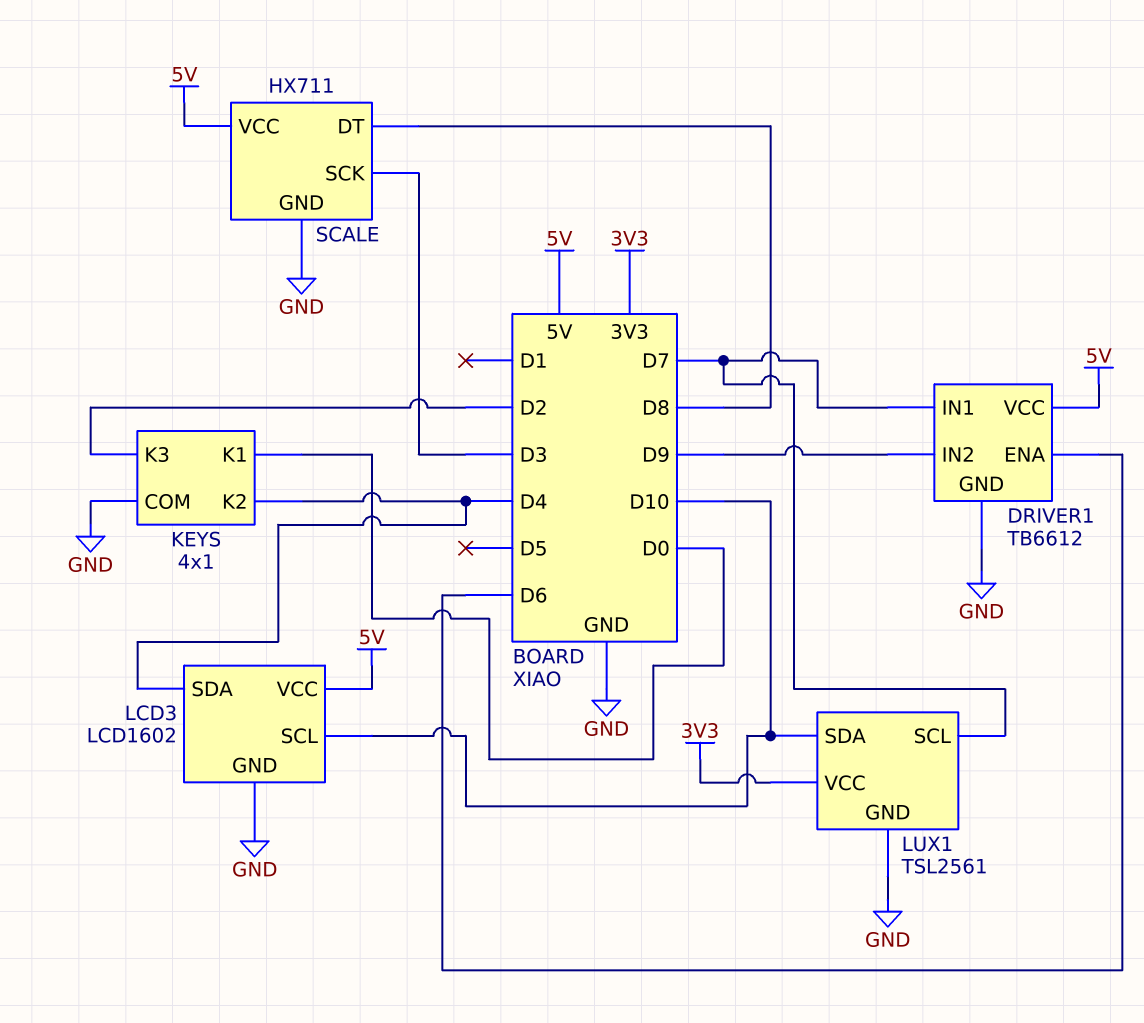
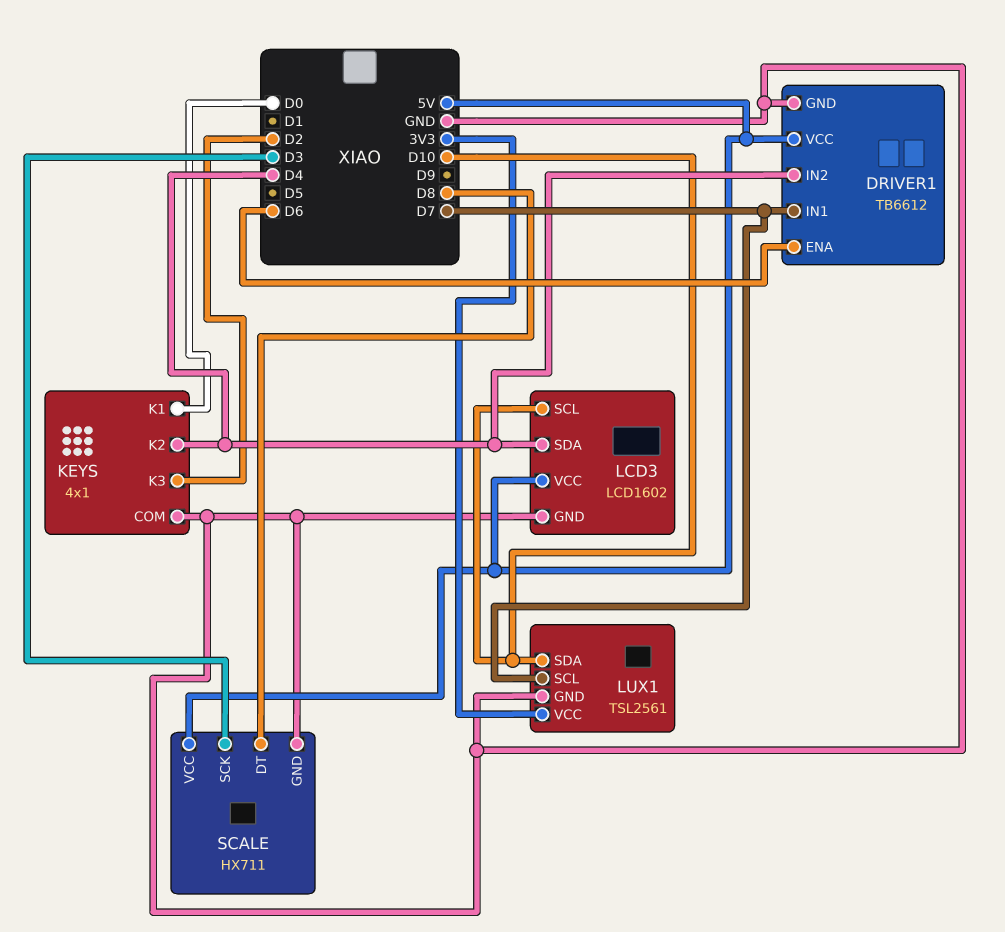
DRIVER1 pin IN2: D9 -> D4

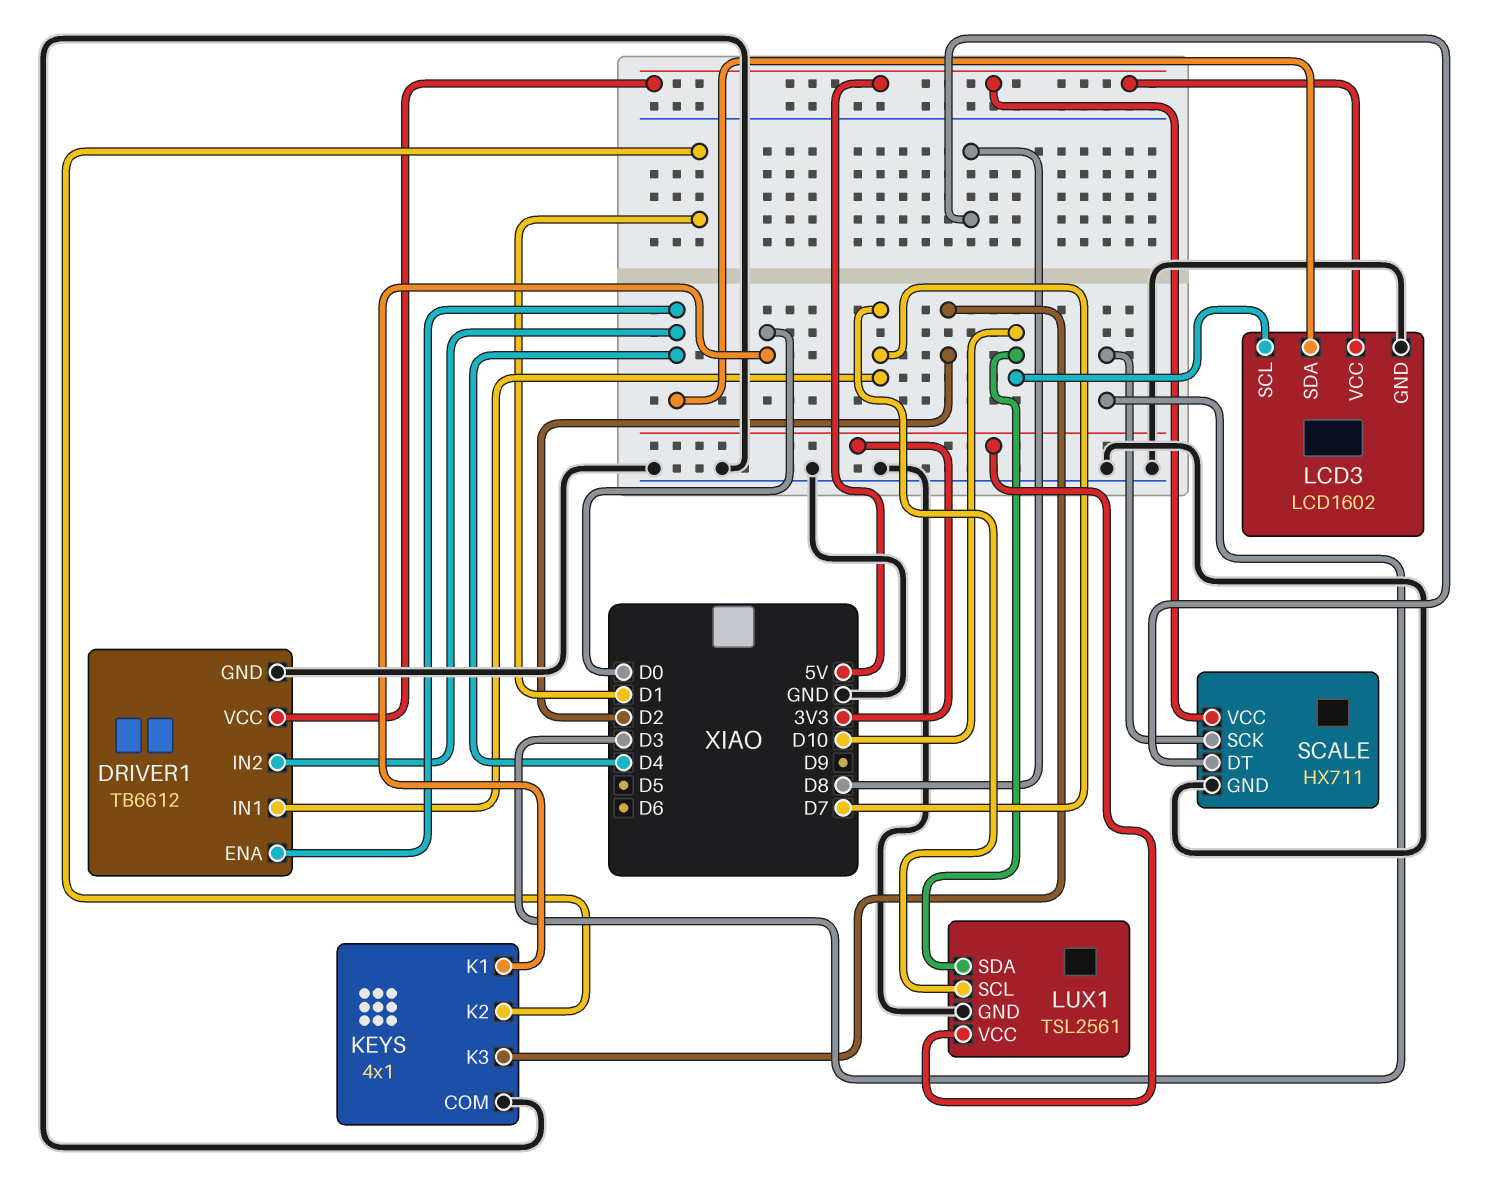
DRIVER1 pin ENA: D6 -> D4
KEYS pin K2: D4 -> D1

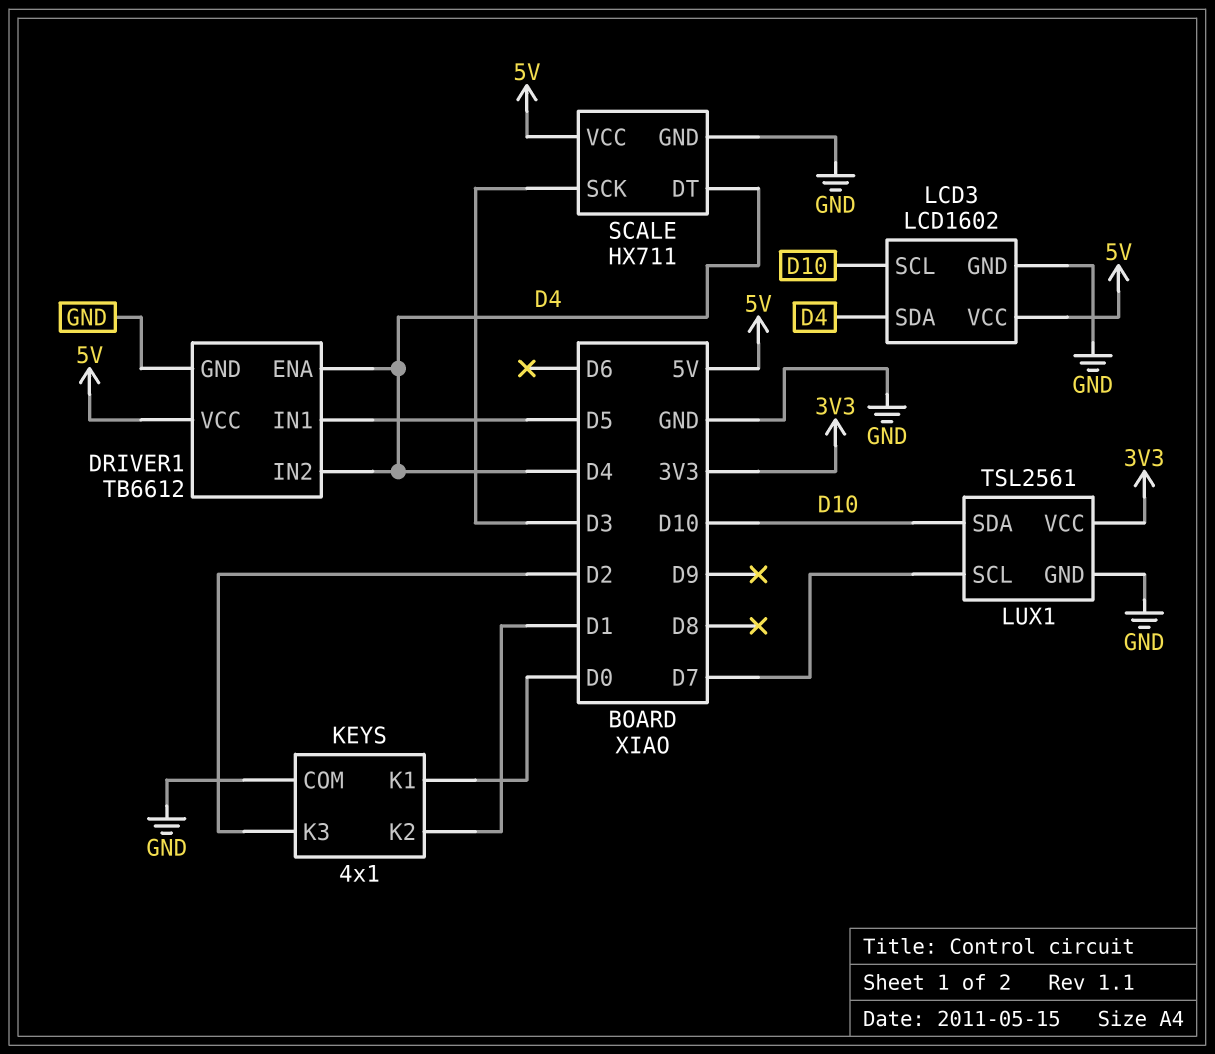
DRIVER1 pin IN1: D7 -> D5
SCALE pin DT: D8 -> D4

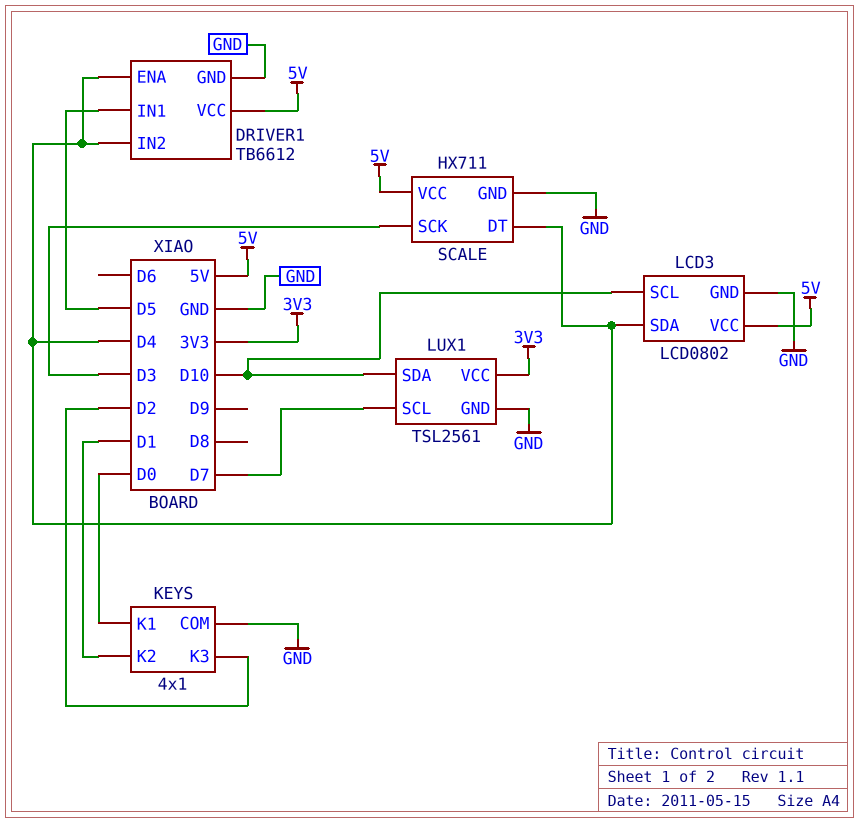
LCD3: LCD1602 -> LCD0802

